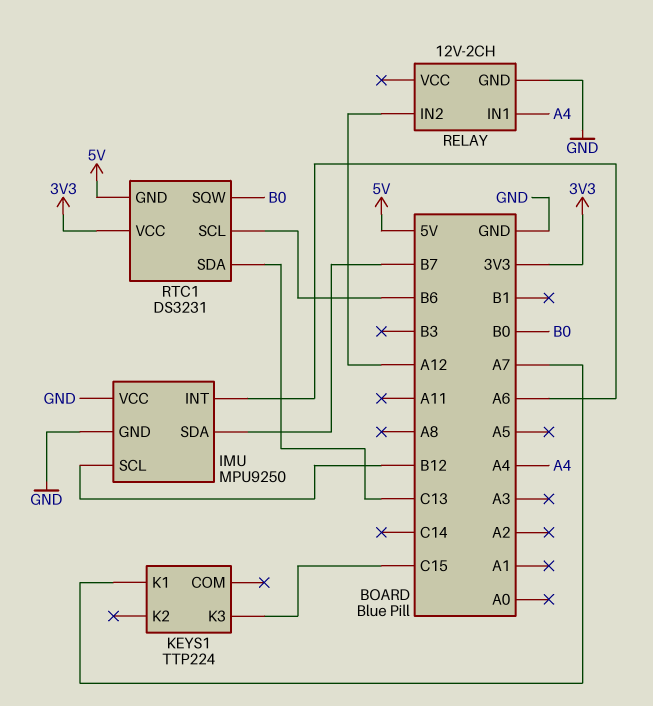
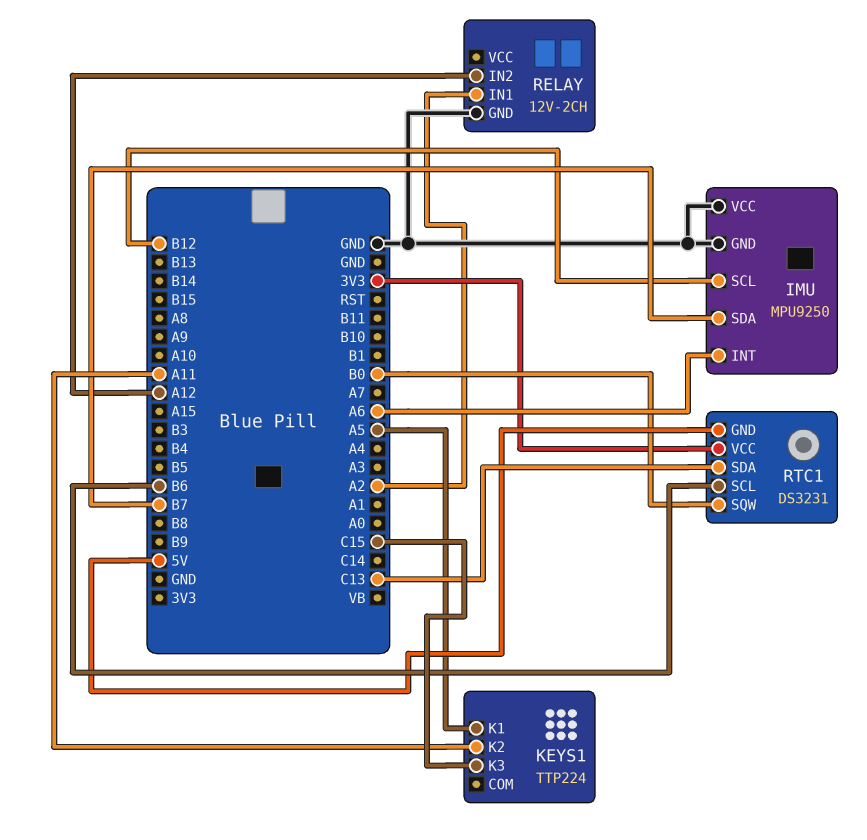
KEYS1 pin K1: A7 -> A5
KEYS1 pin K2: none -> A11
RELAY pin IN1: A4 -> A2

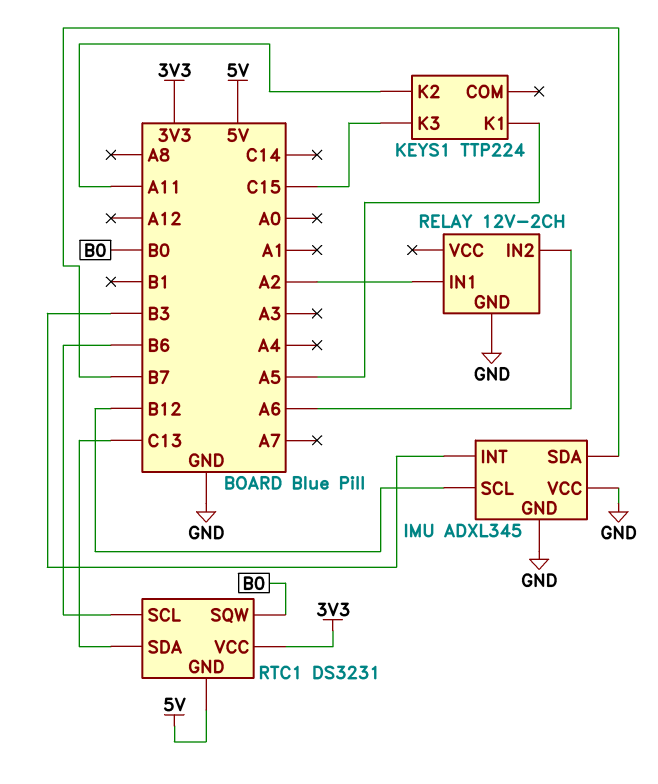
IMU: MPU9250 -> ADXL345
IMU pin INT: A6 -> B3
RELAY pin IN2: A12 -> A6

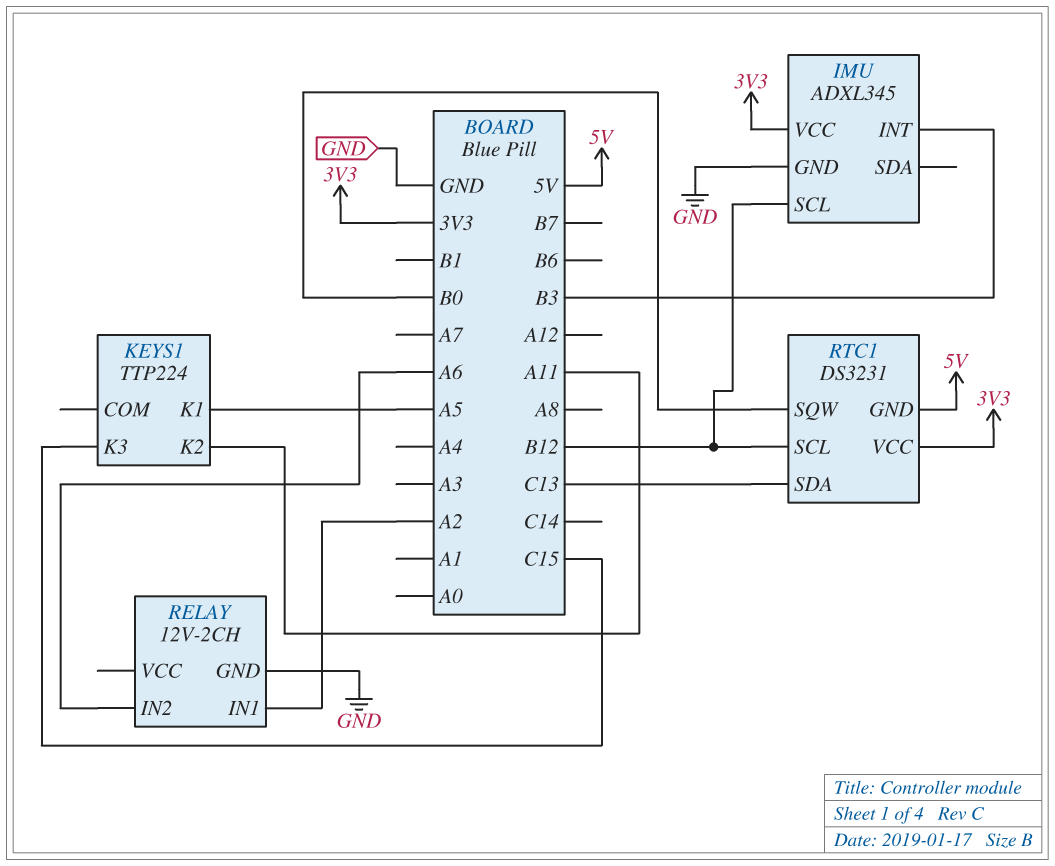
IMU pin SDA: B7 -> none
IMU pin VCC: GND -> 3V3
RTC1 pin SCL: B6 -> B12

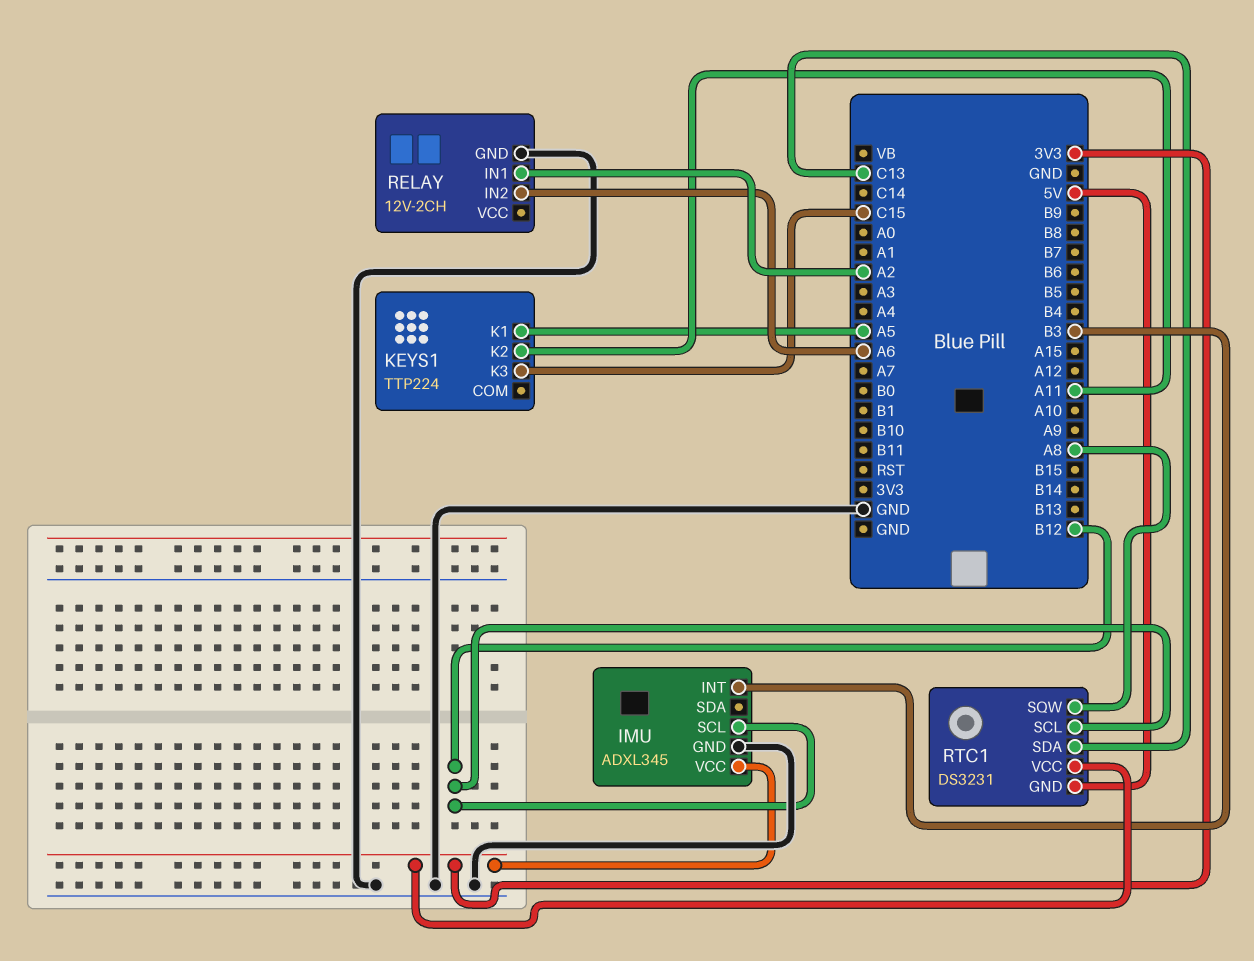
RTC1 pin SQW: B0 -> A8

